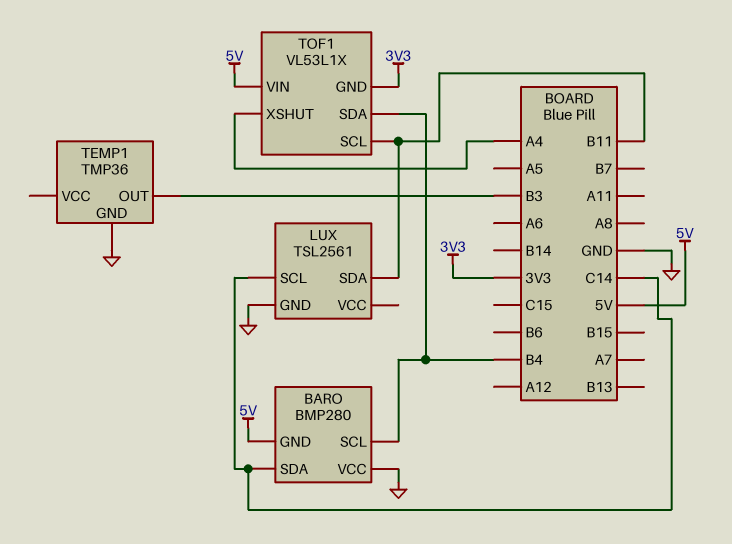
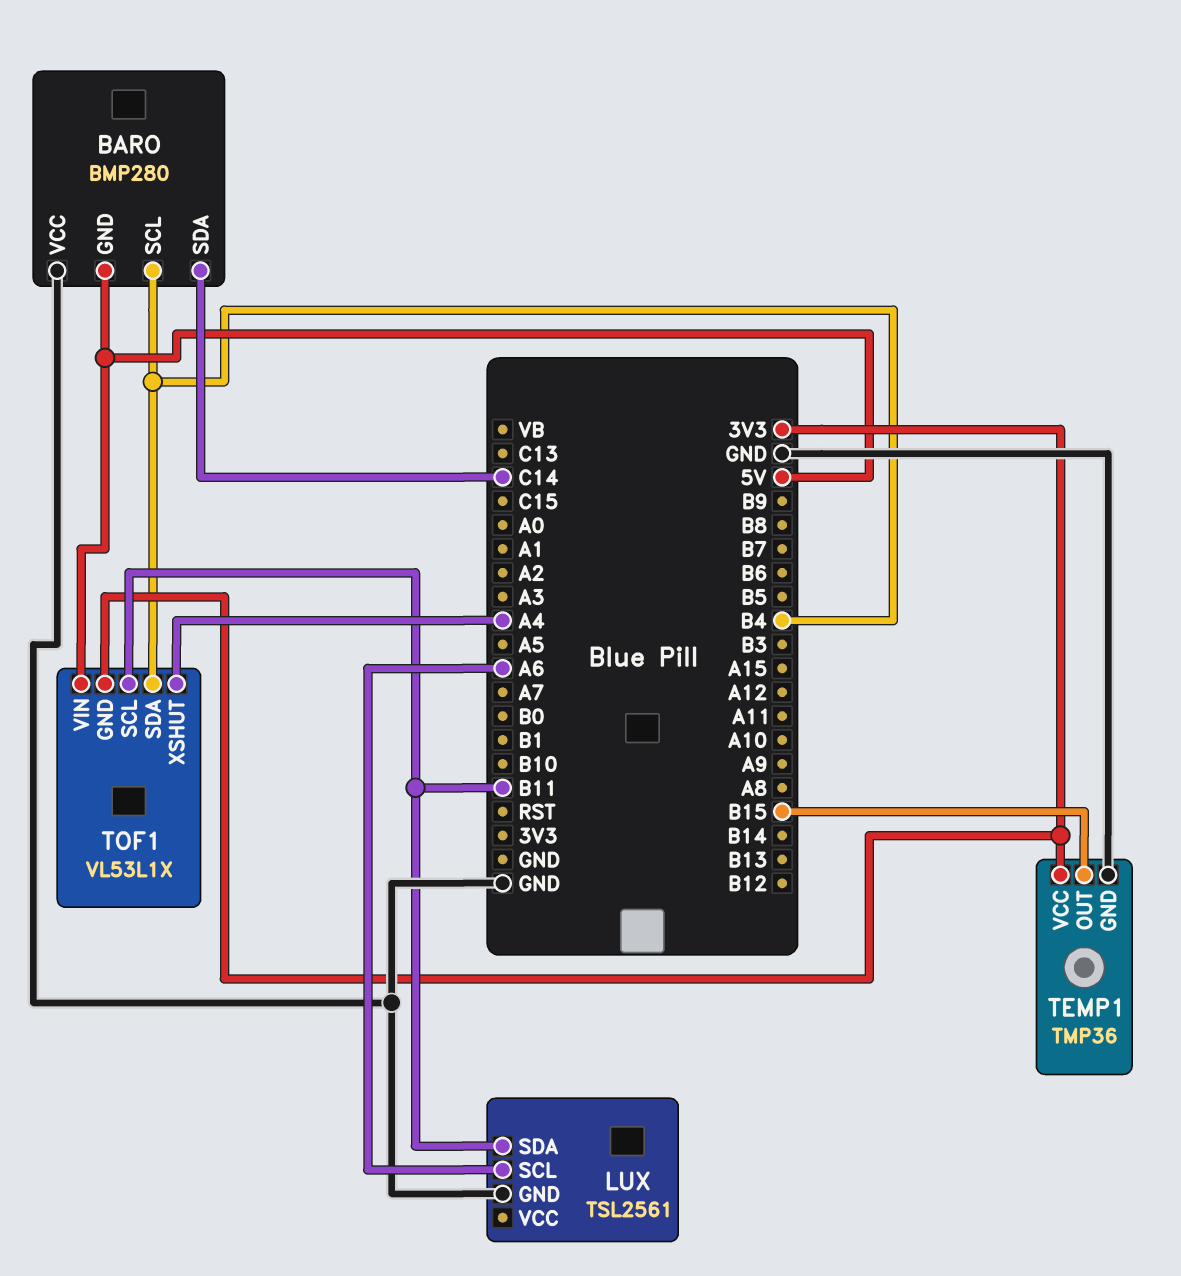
LUX pin SCL: C14 -> A6
TEMP1 pin OUT: B3 -> B15
TEMP1 pin VCC: none -> 3V3

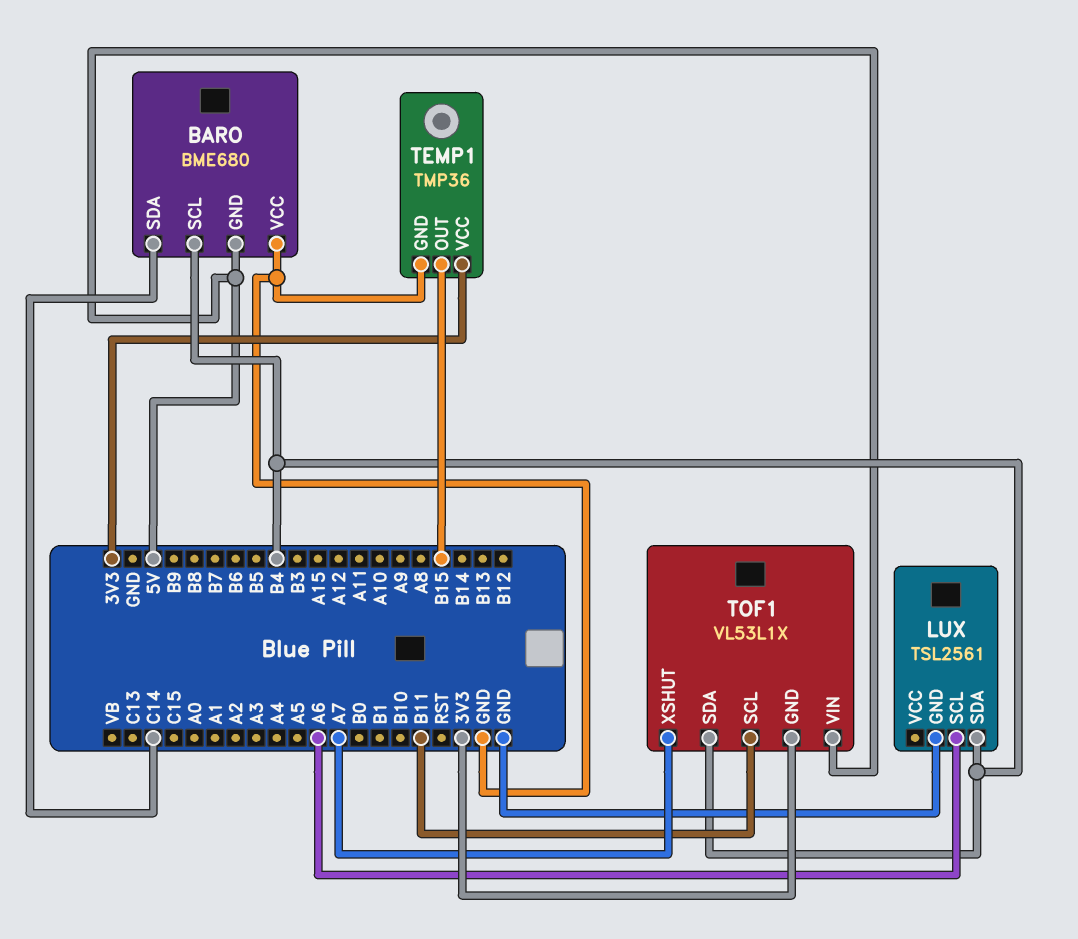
BARO: BMP280 -> BME680
LUX pin SDA: B11 -> B4
TOF1 pin XSHUT: A4 -> A7

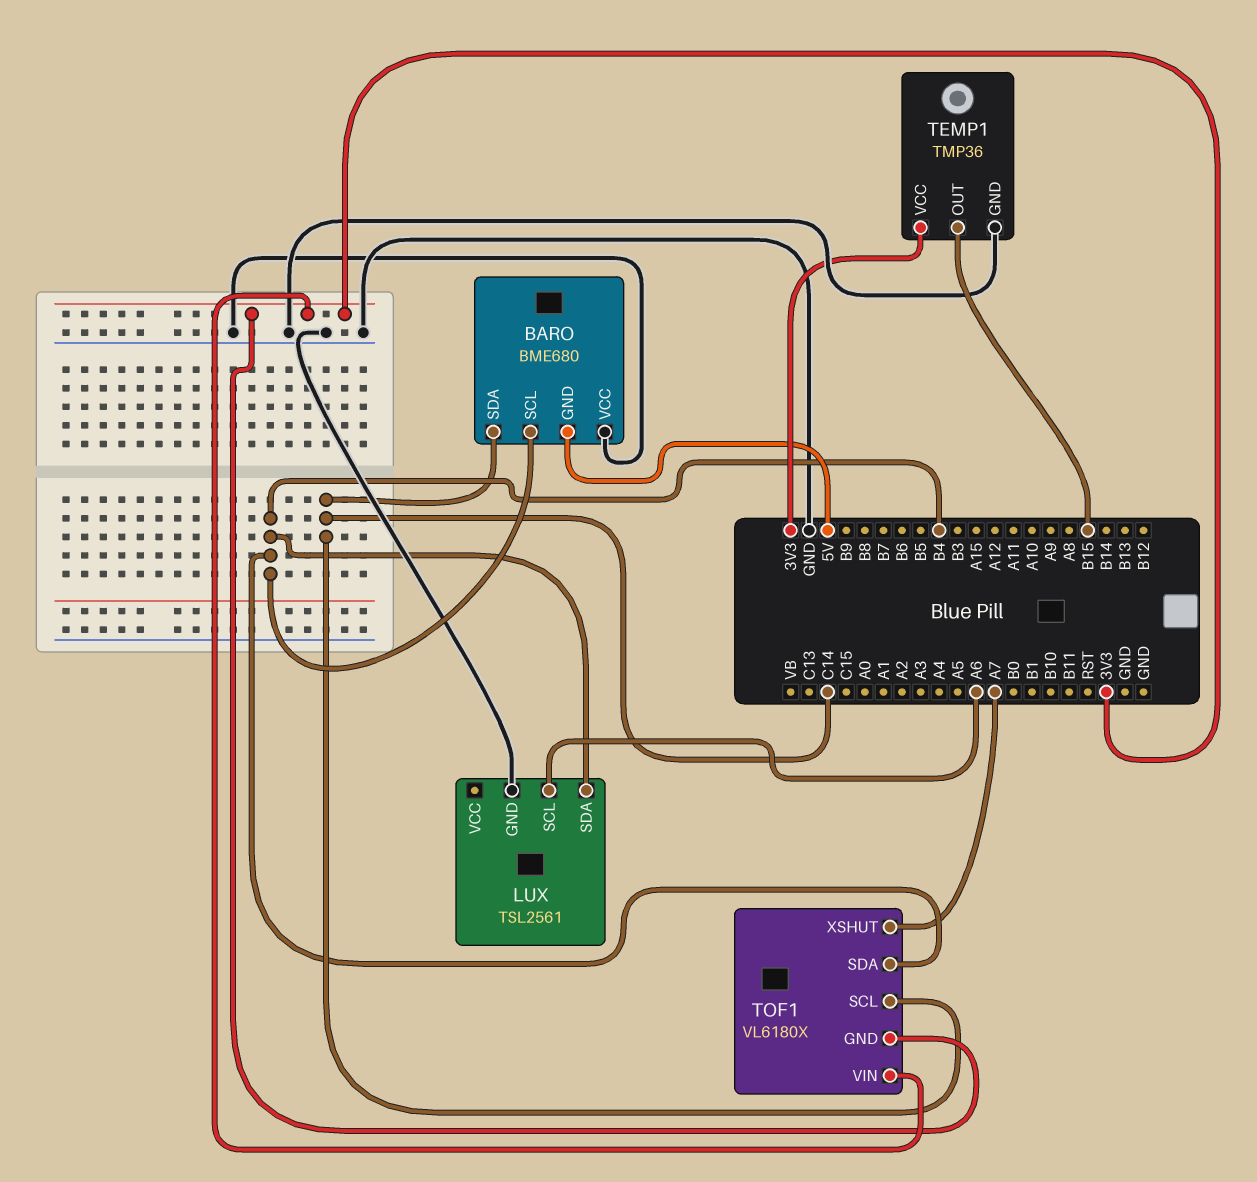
TOF1: VL53L1X -> VL6180X
TOF1 pin SCL: B11 -> C14
TOF1 pin VIN: 5V -> 3V3

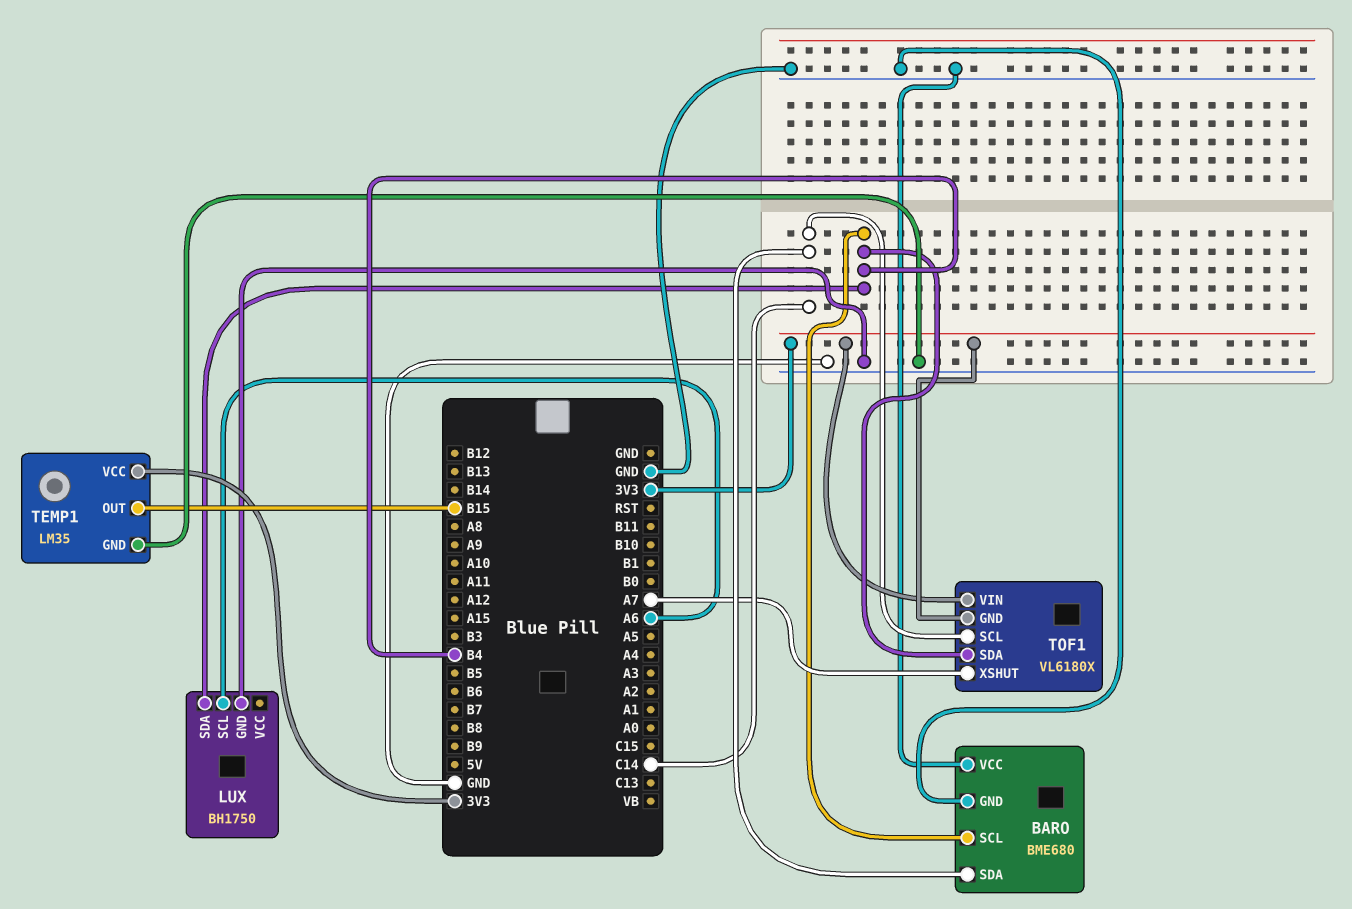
BARO pin GND: 5V -> GND
LUX: TSL2561 -> BH1750
TEMP1: TMP36 -> LM35

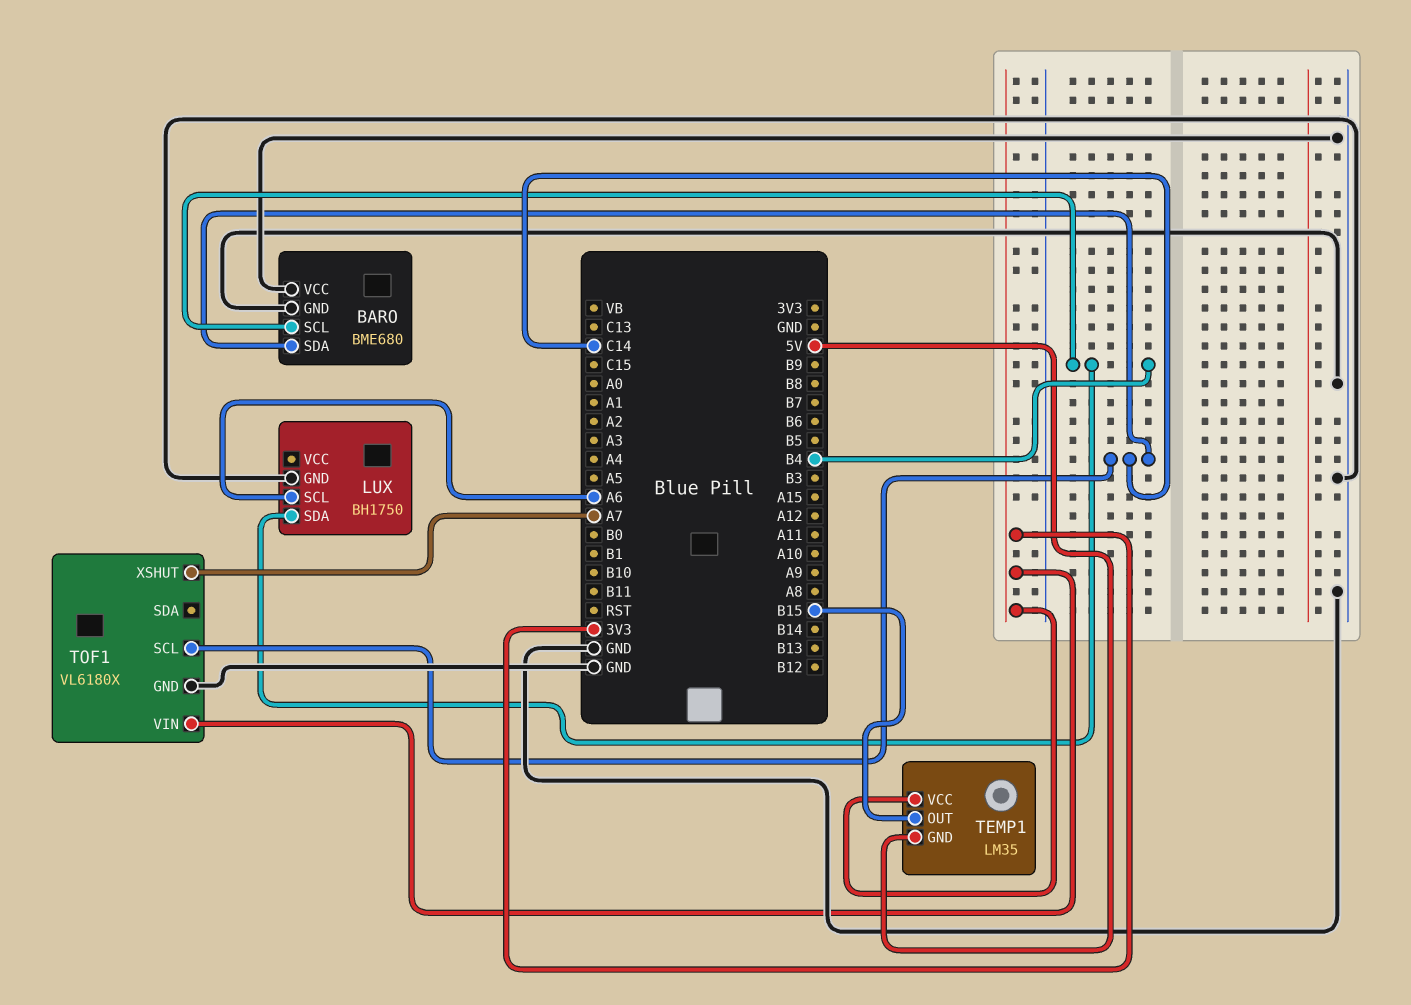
TEMP1 pin GND: GND -> 5V
TOF1 pin GND: 3V3 -> GND
TOF1 pin SDA: B4 -> none

